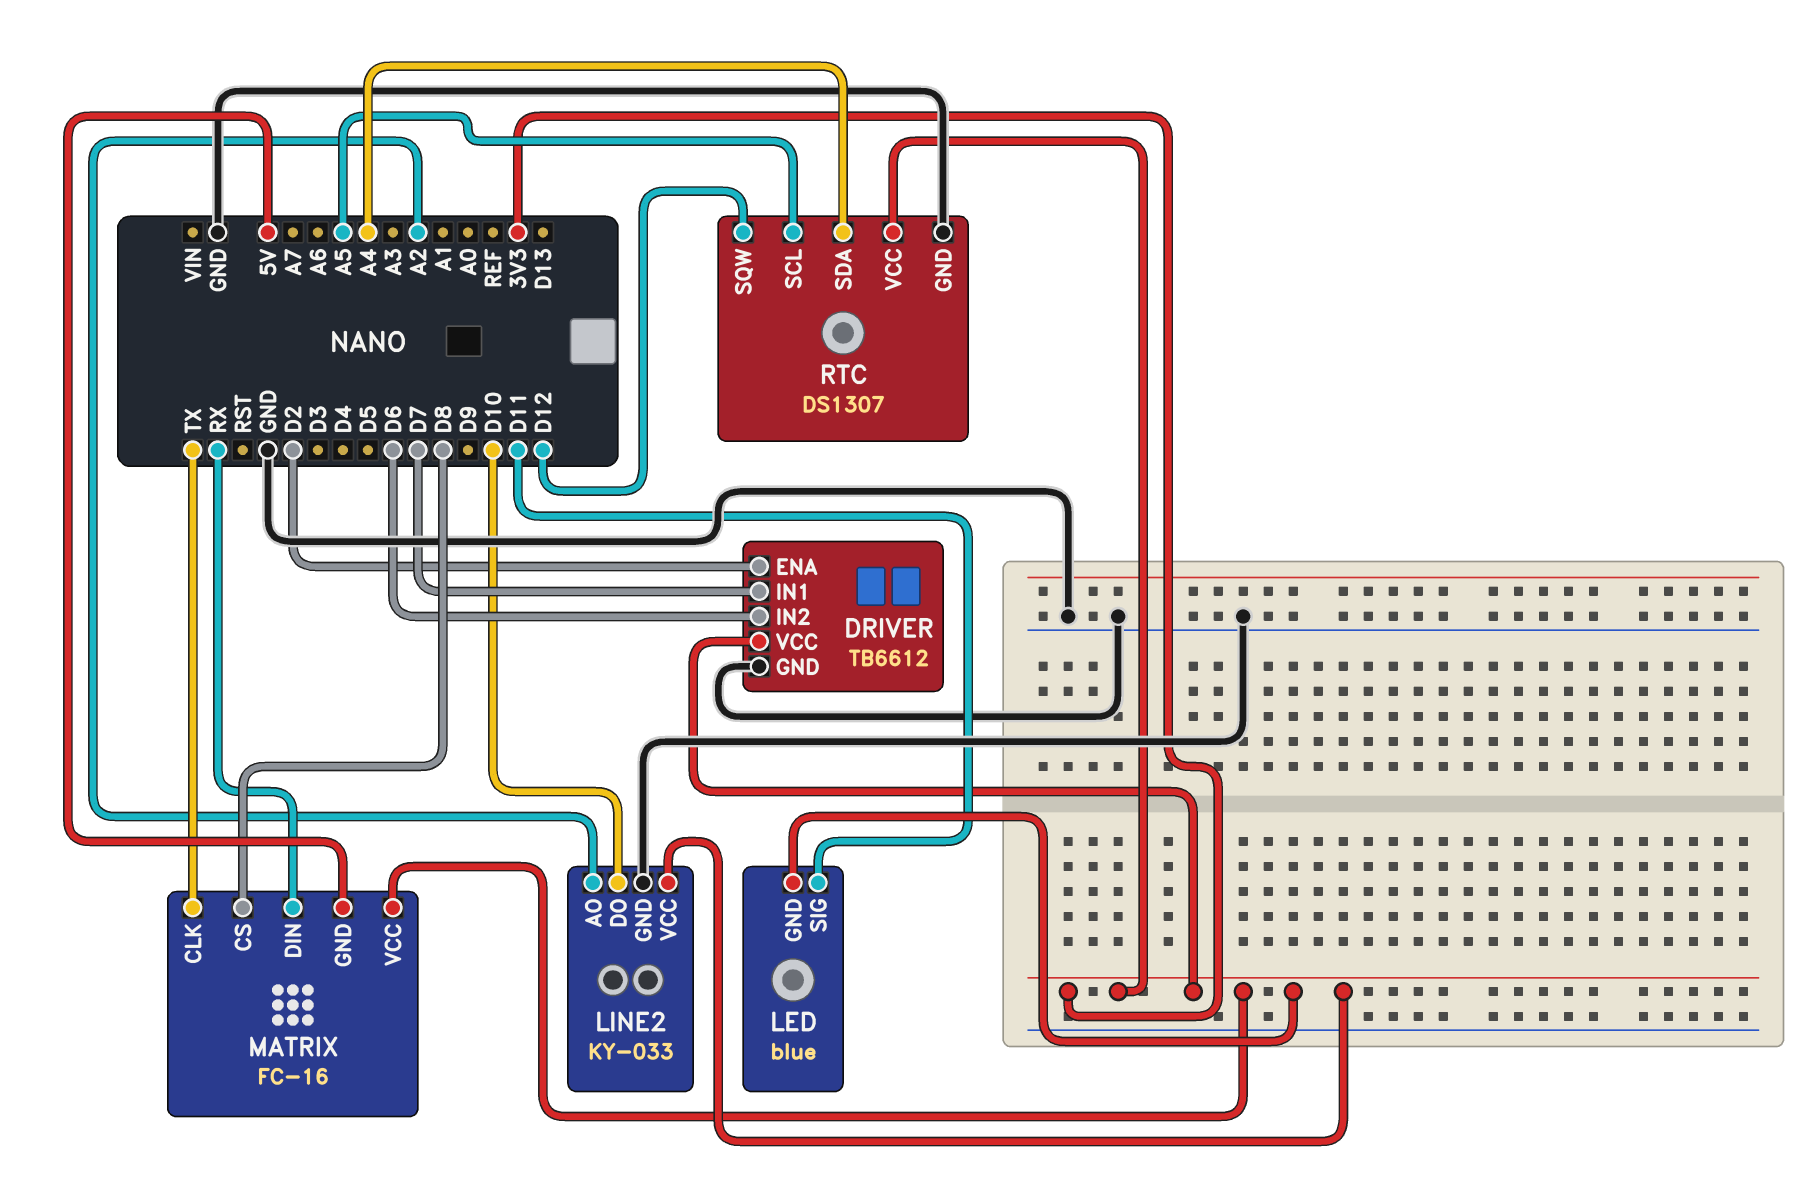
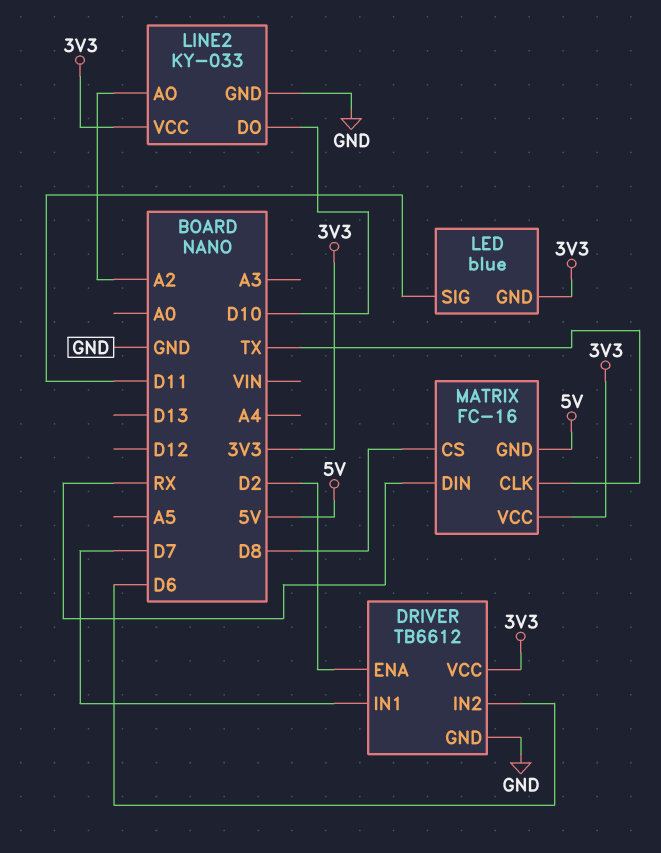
RTC: DS1307 -> none
RTC pin GND: GND -> none
RTC pin SCL: A5 -> none
RTC pin SDA: A4 -> none
RTC pin SQW: D12 -> none
RTC pin VCC: 3V3 -> none

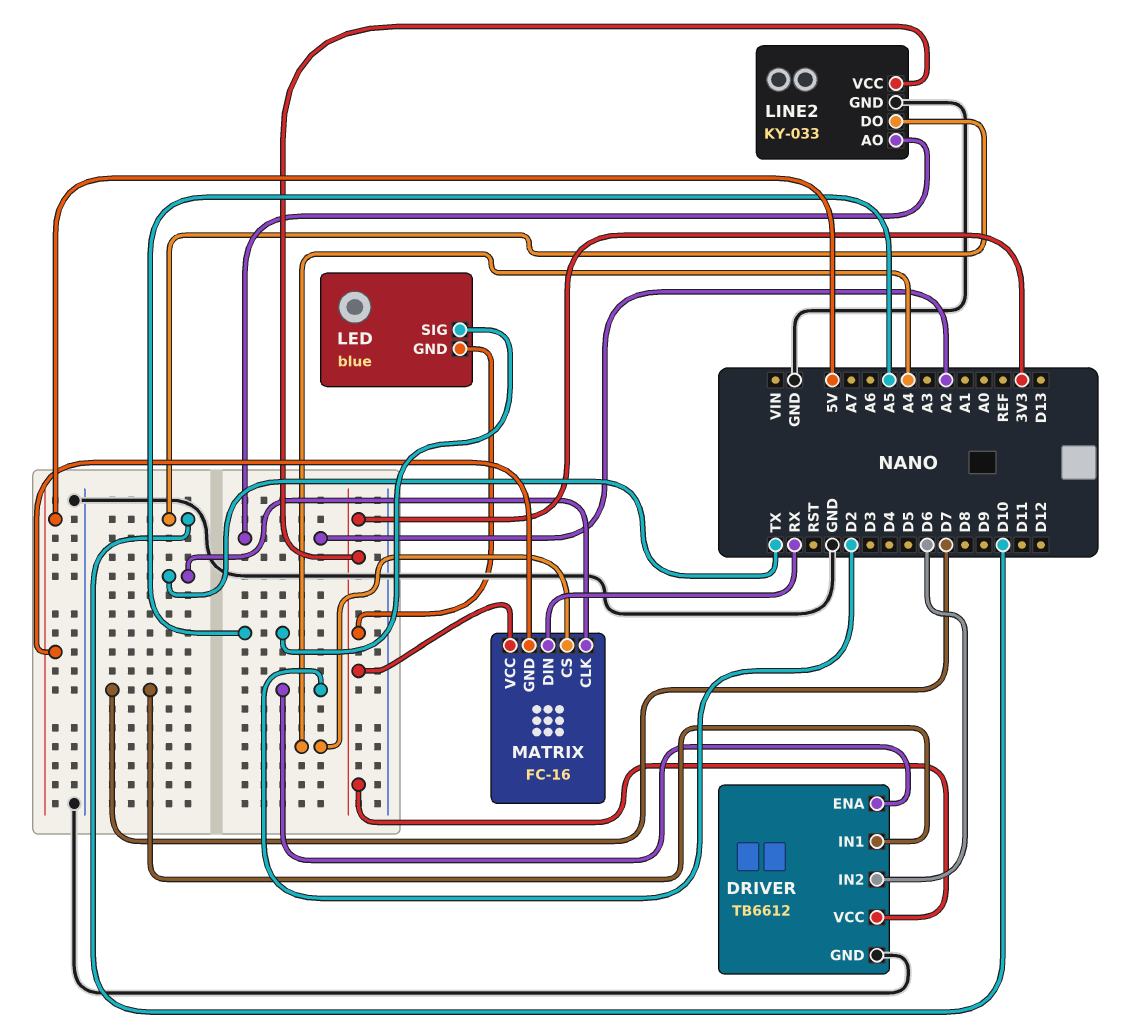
LED pin SIG: D11 -> A5
MATRIX pin CS: D8 -> A4

